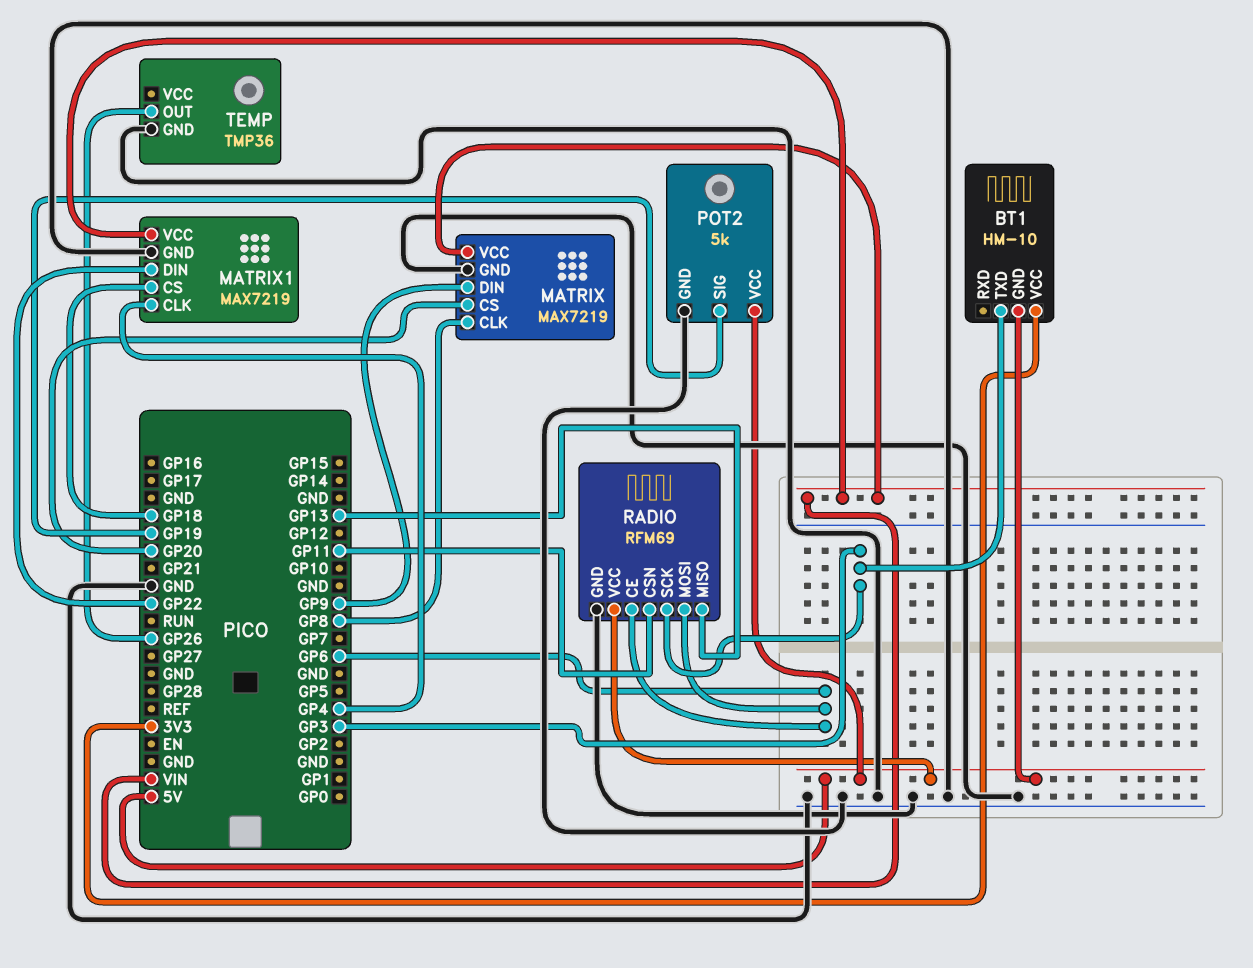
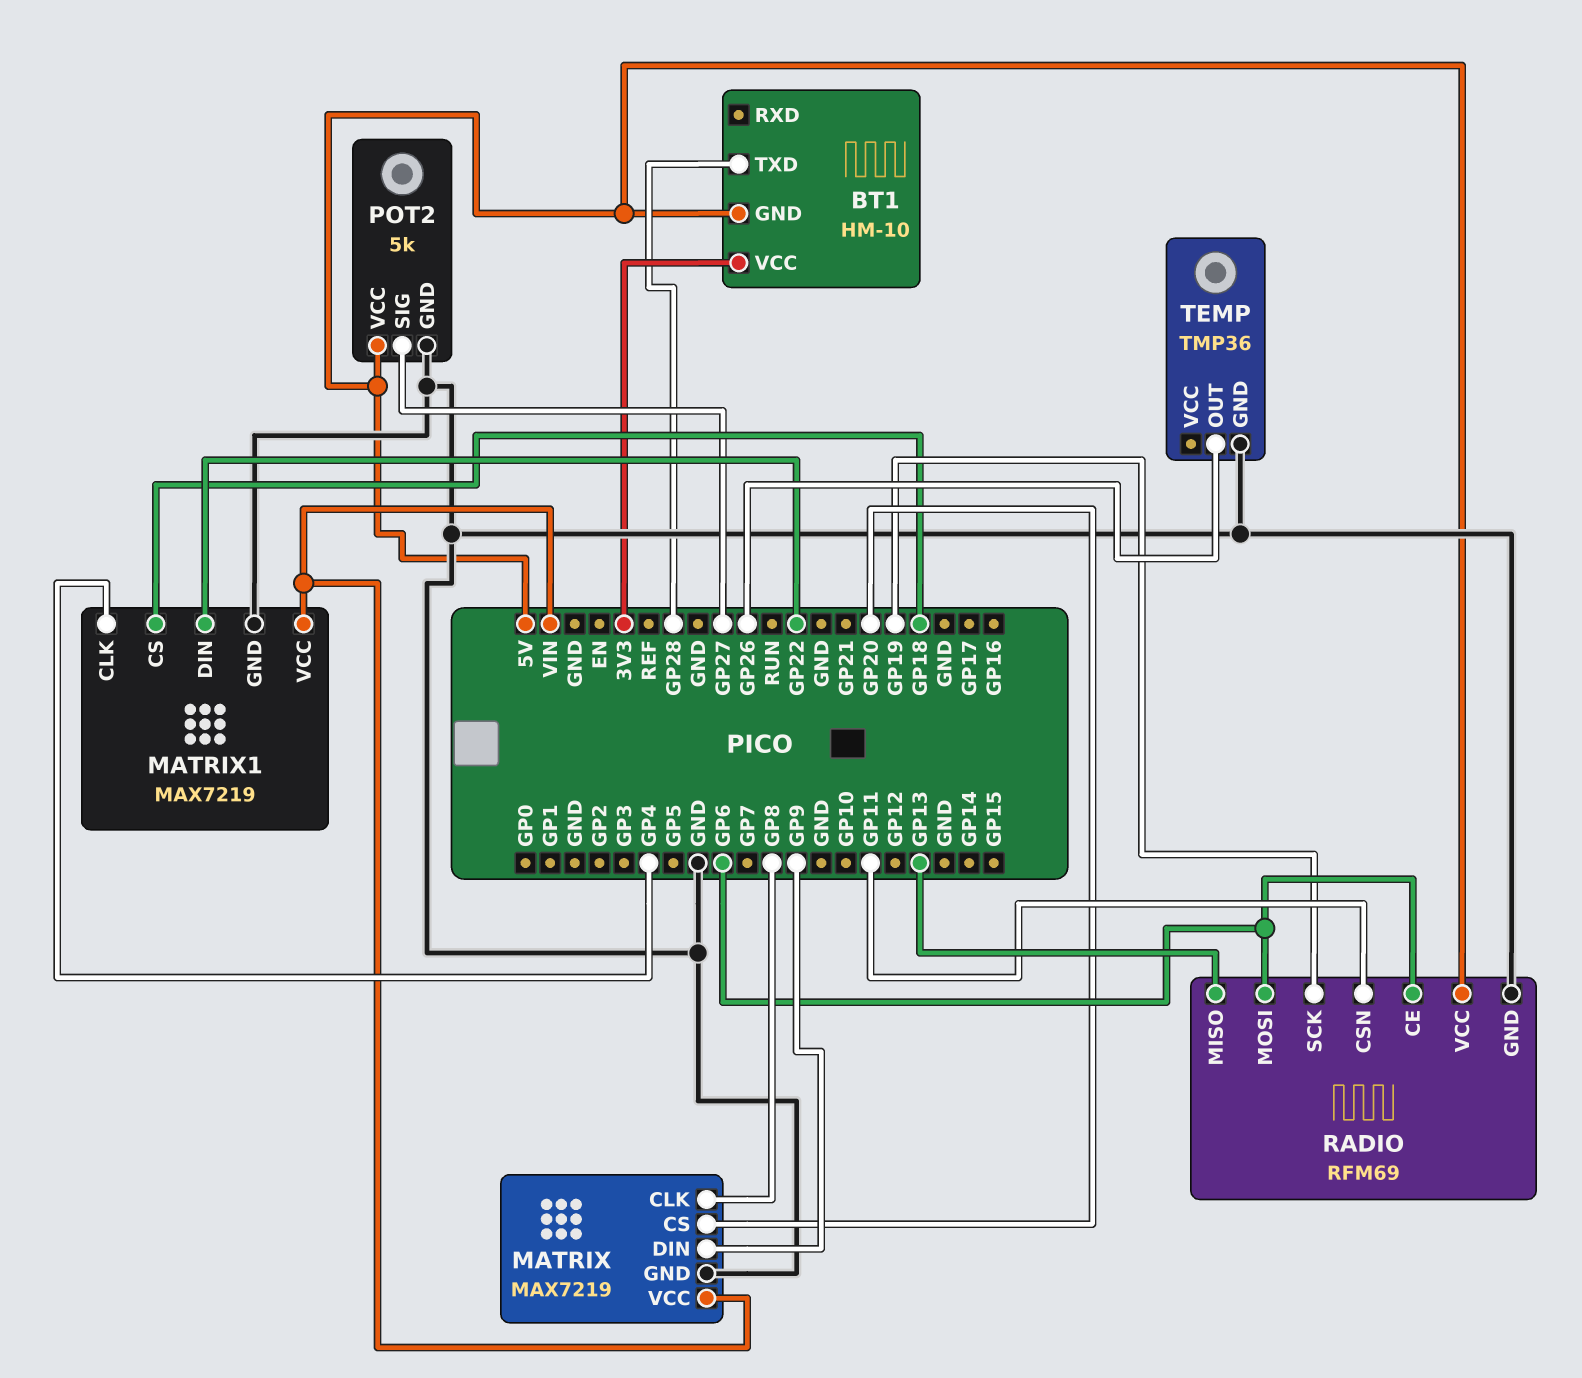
BT1 pin TXD: GP3 -> GP28
POT2 pin SIG: GP19 -> GP27
RADIO pin SCK: GP3 -> GP19

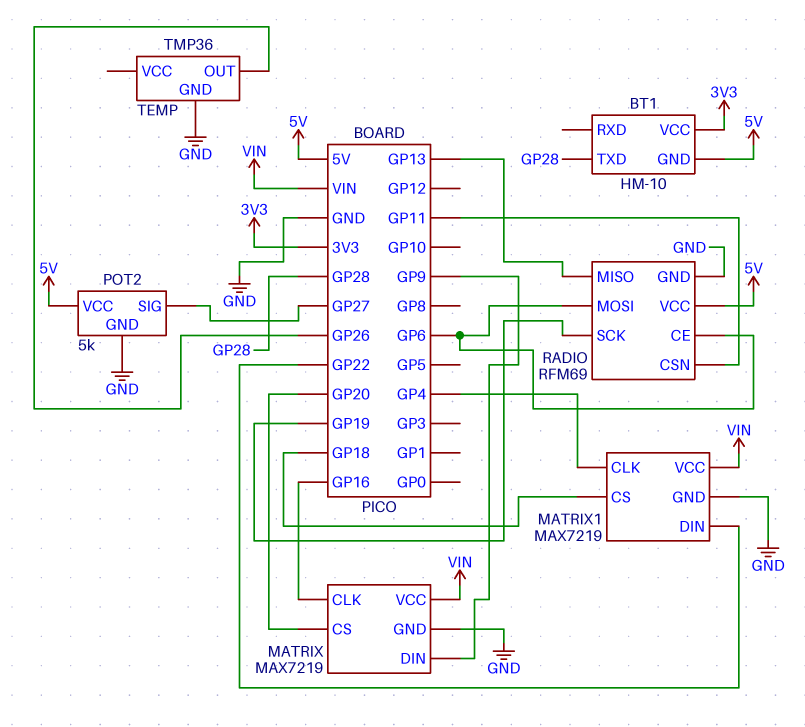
MATRIX pin CLK: GP8 -> GP16

